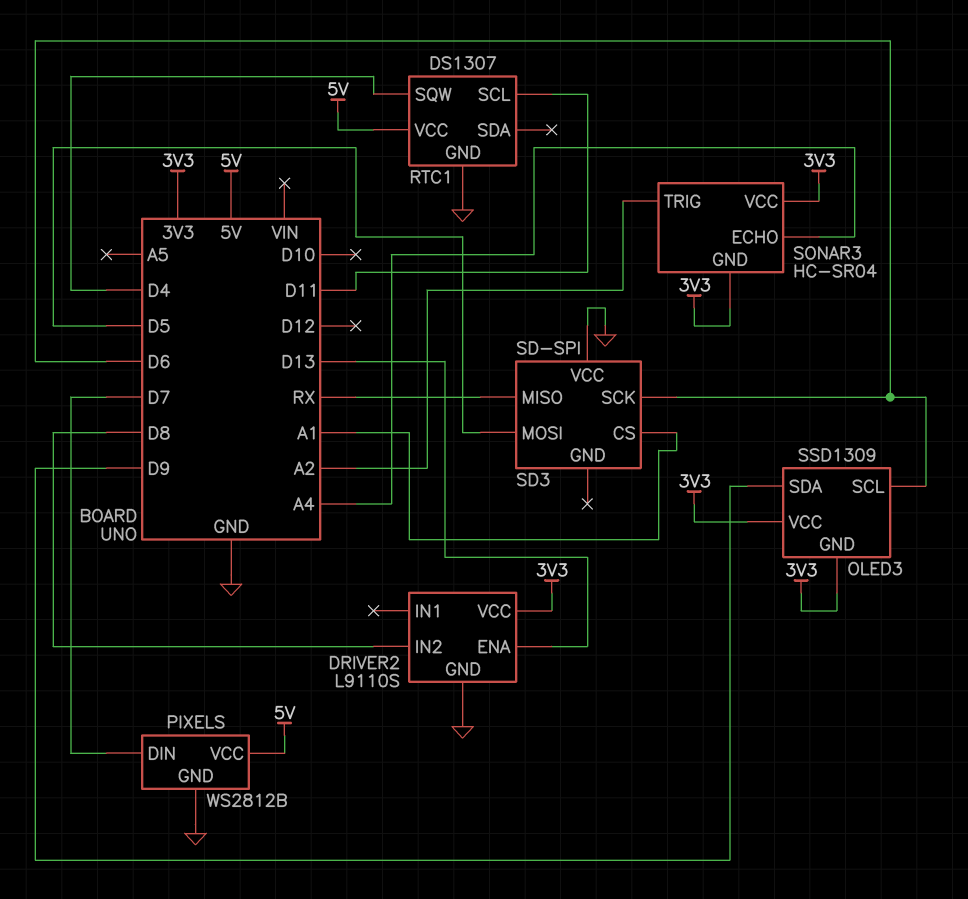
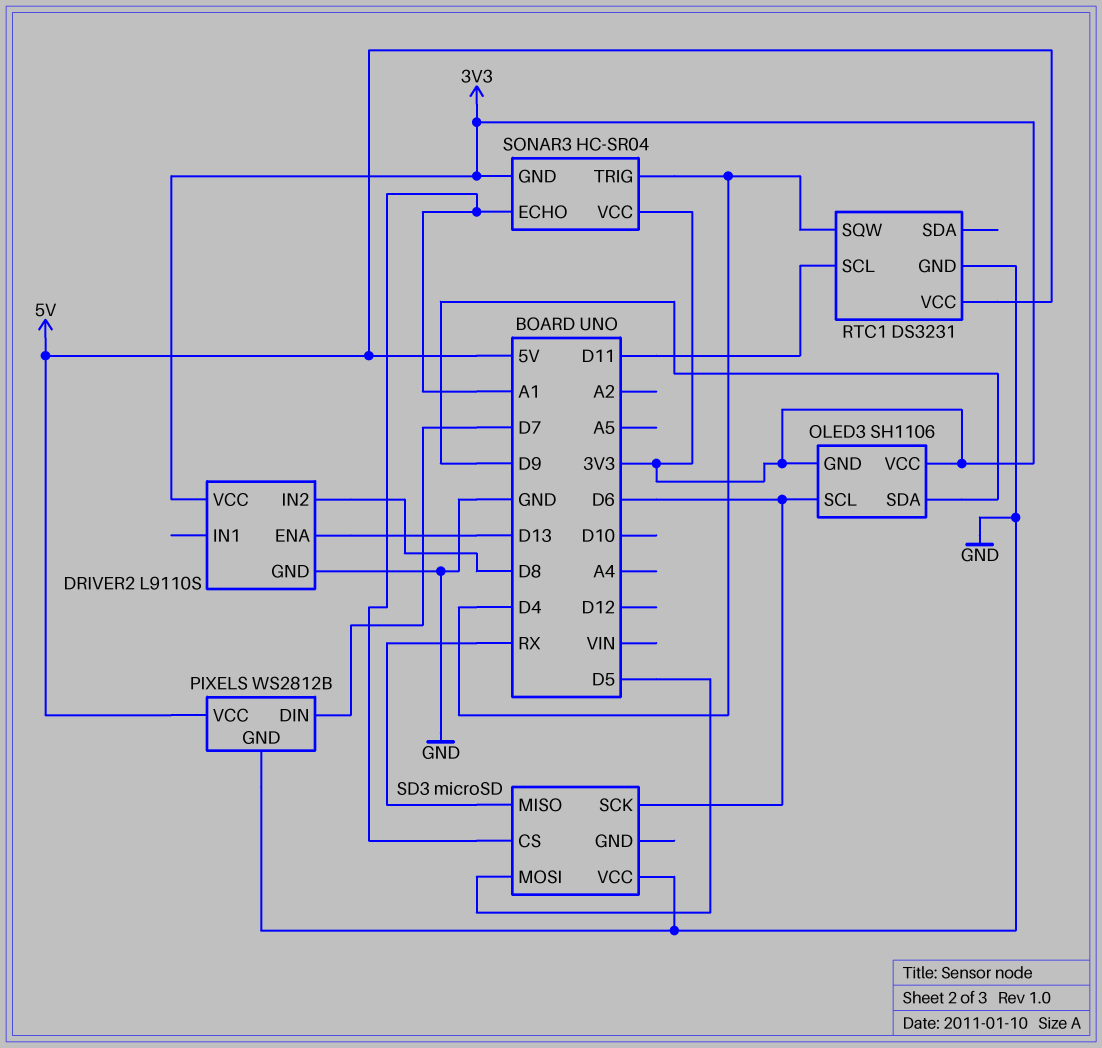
OLED3: SSD1309 -> SH1106
RTC1: DS1307 -> DS3231
SD3: SD-SPI -> microSD
SONAR3 pin ECHO: A4 -> A1
SONAR3 pin TRIG: A2 -> D4

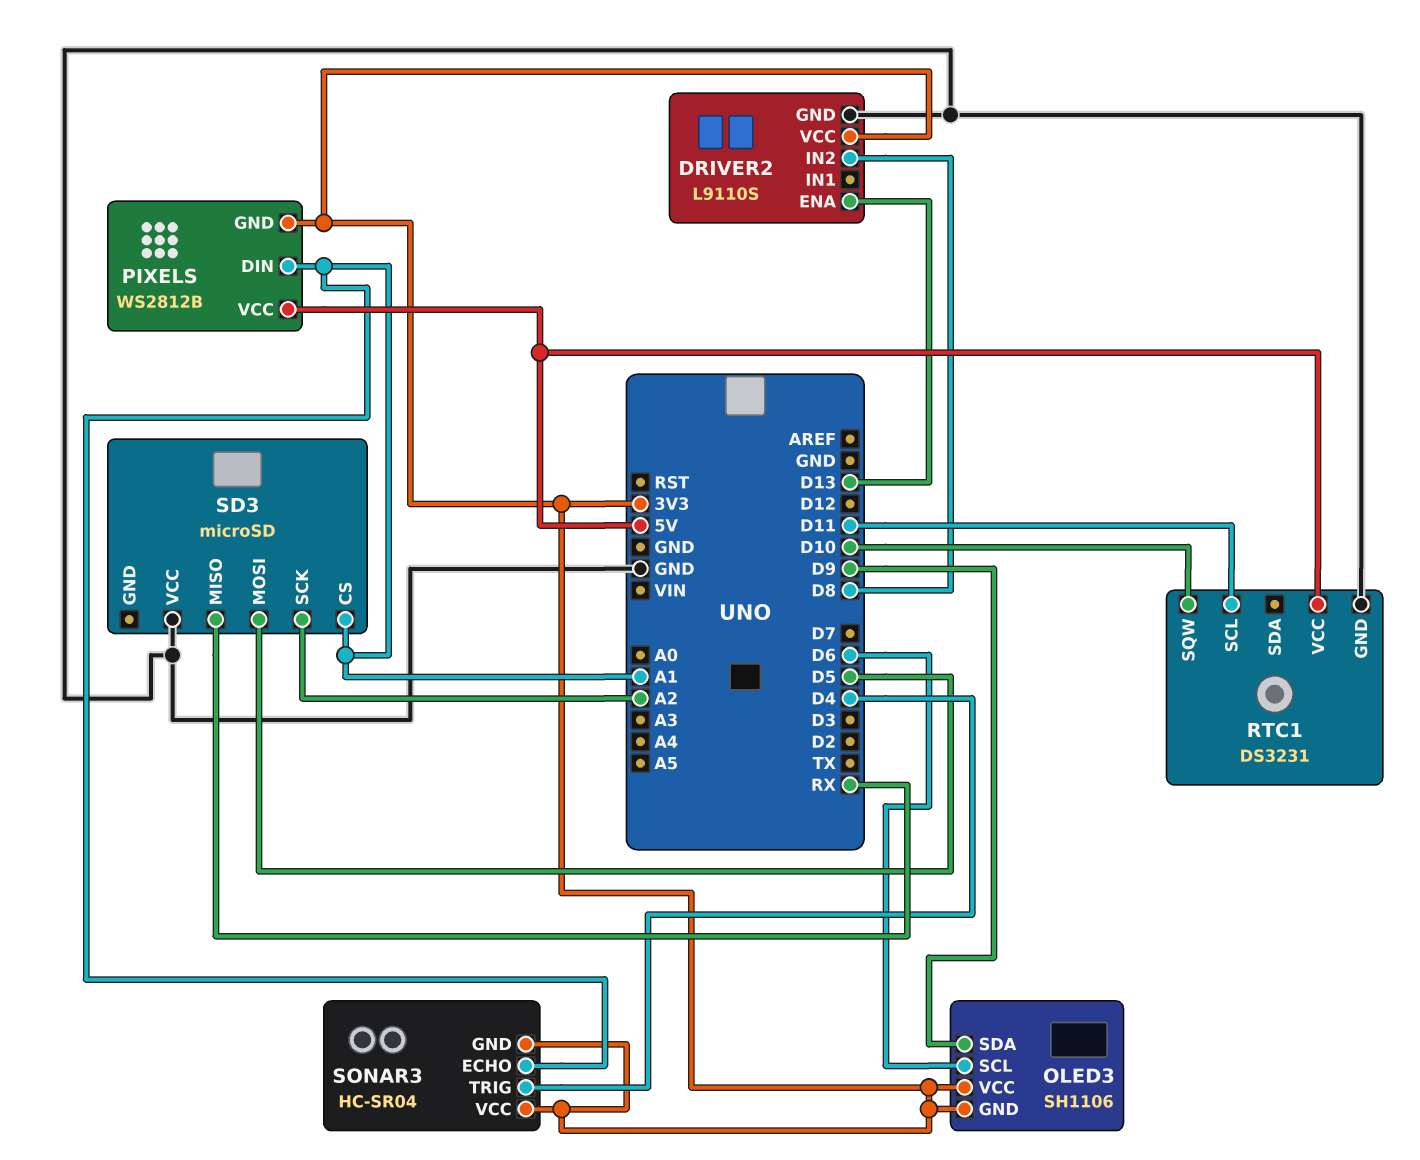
PIXELS pin DIN: D7 -> A1
PIXELS pin GND: GND -> 3V3
RTC1 pin SQW: D4 -> D10
SD3 pin SCK: D6 -> A2

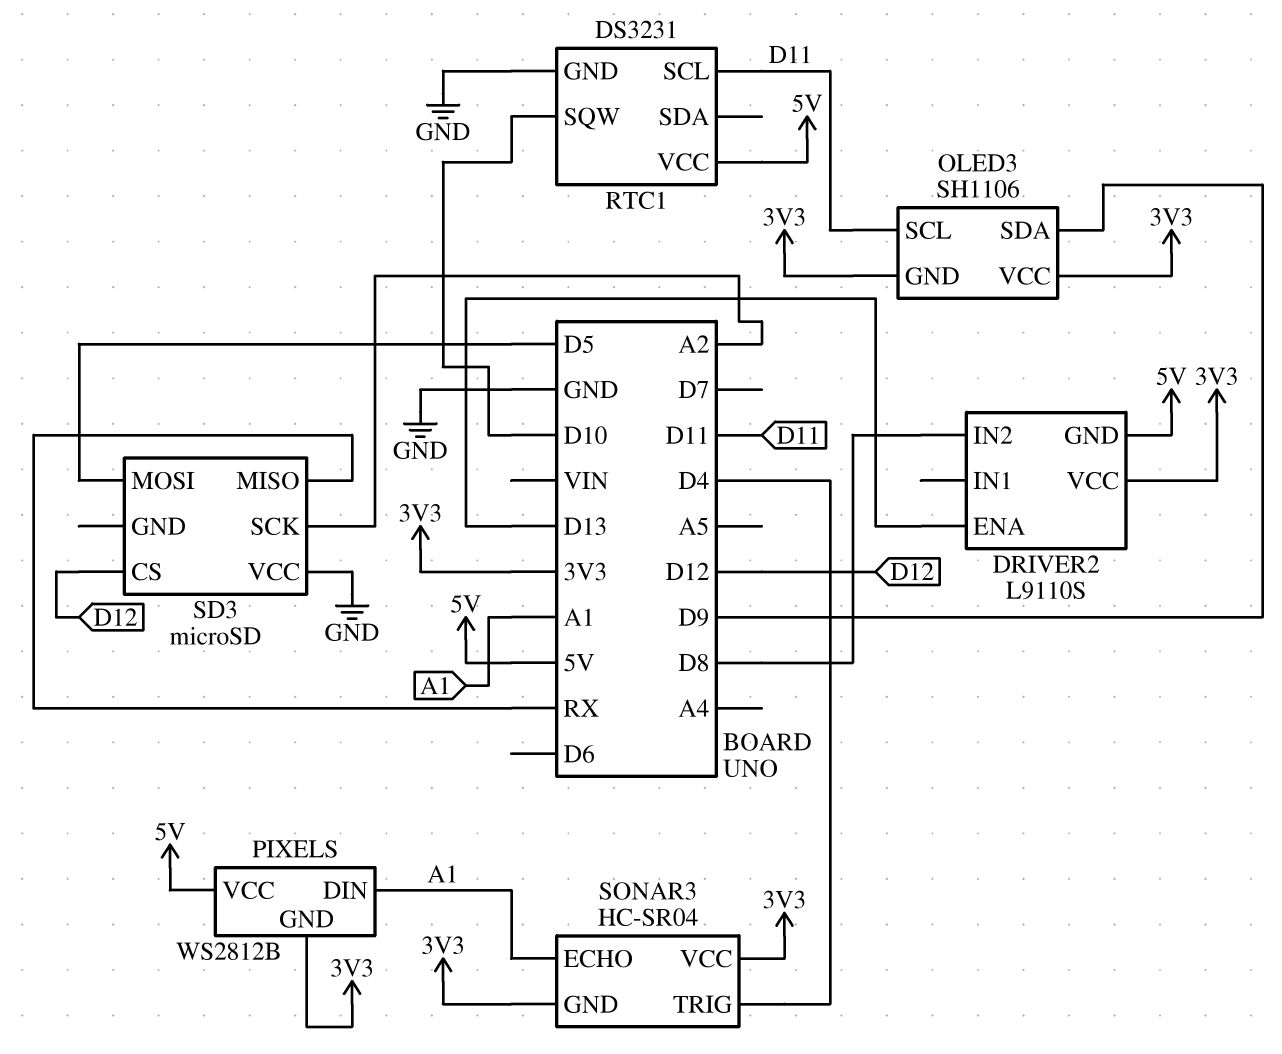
DRIVER2 pin GND: GND -> 5V
OLED3 pin SCL: D6 -> D11
SD3 pin CS: A1 -> D12

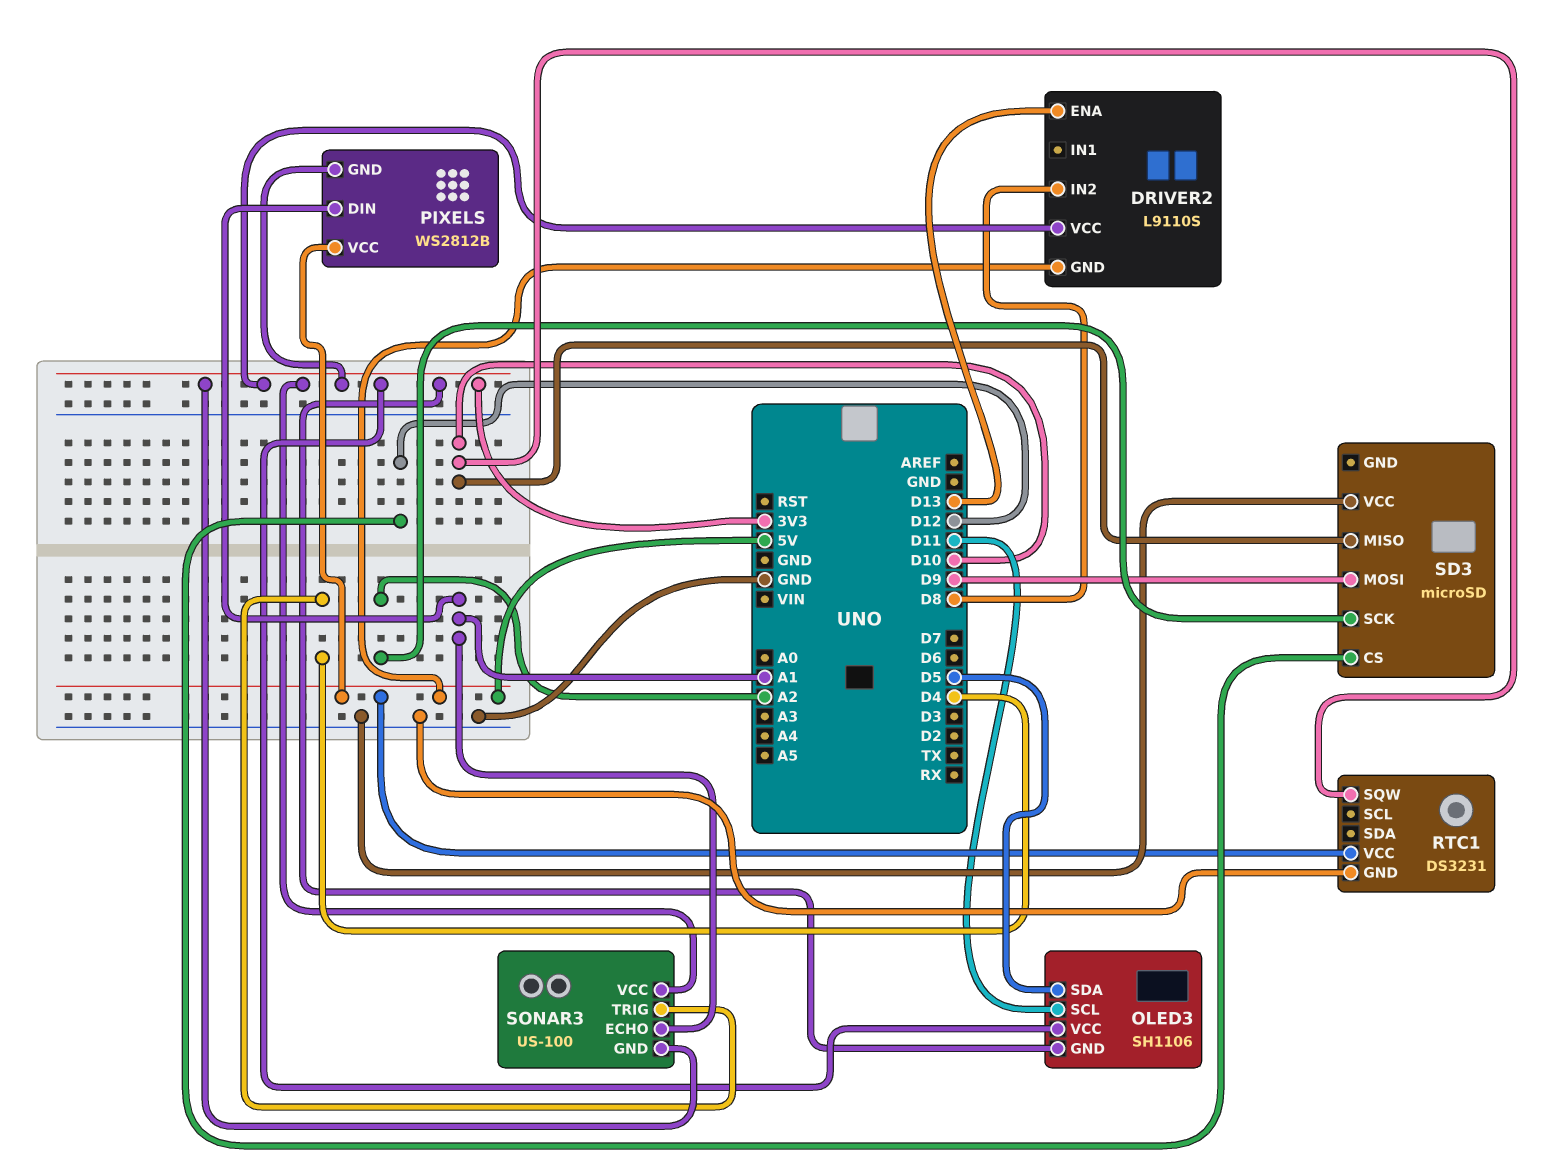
OLED3 pin SDA: D9 -> D5
RTC1 pin SCL: D11 -> none
SD3 pin MISO: RX -> D10
SD3 pin MOSI: D5 -> D9
SONAR3: HC-SR04 -> US-100

